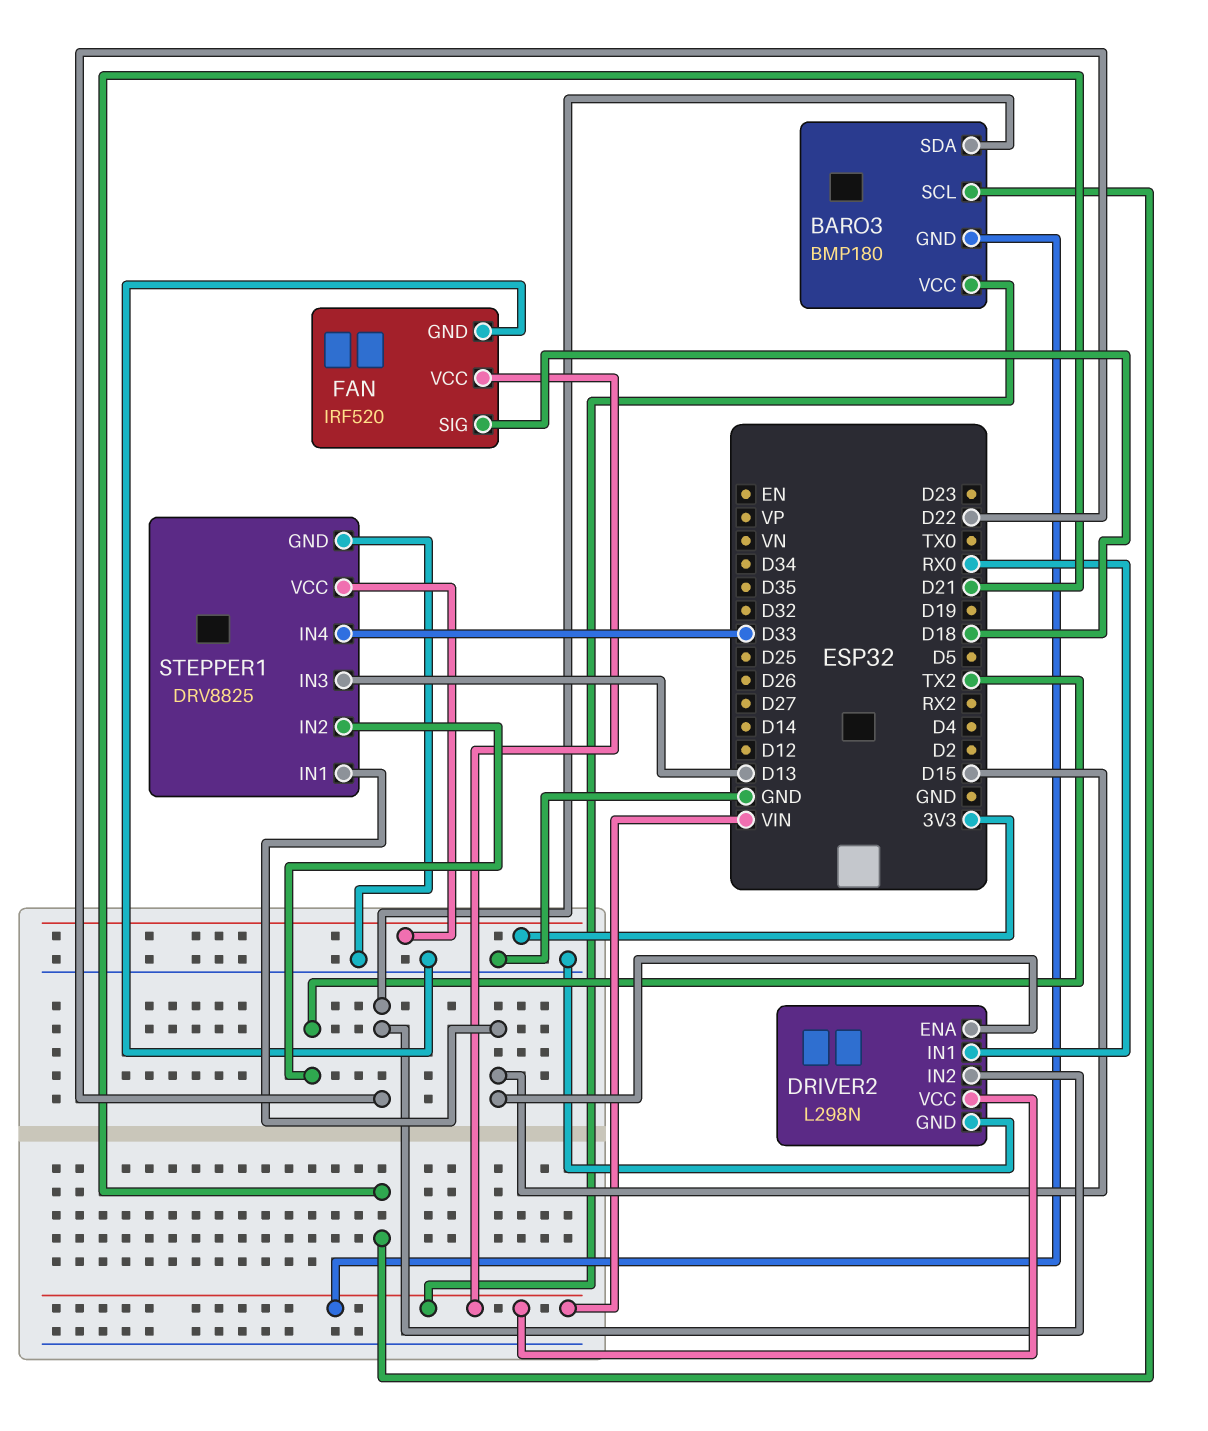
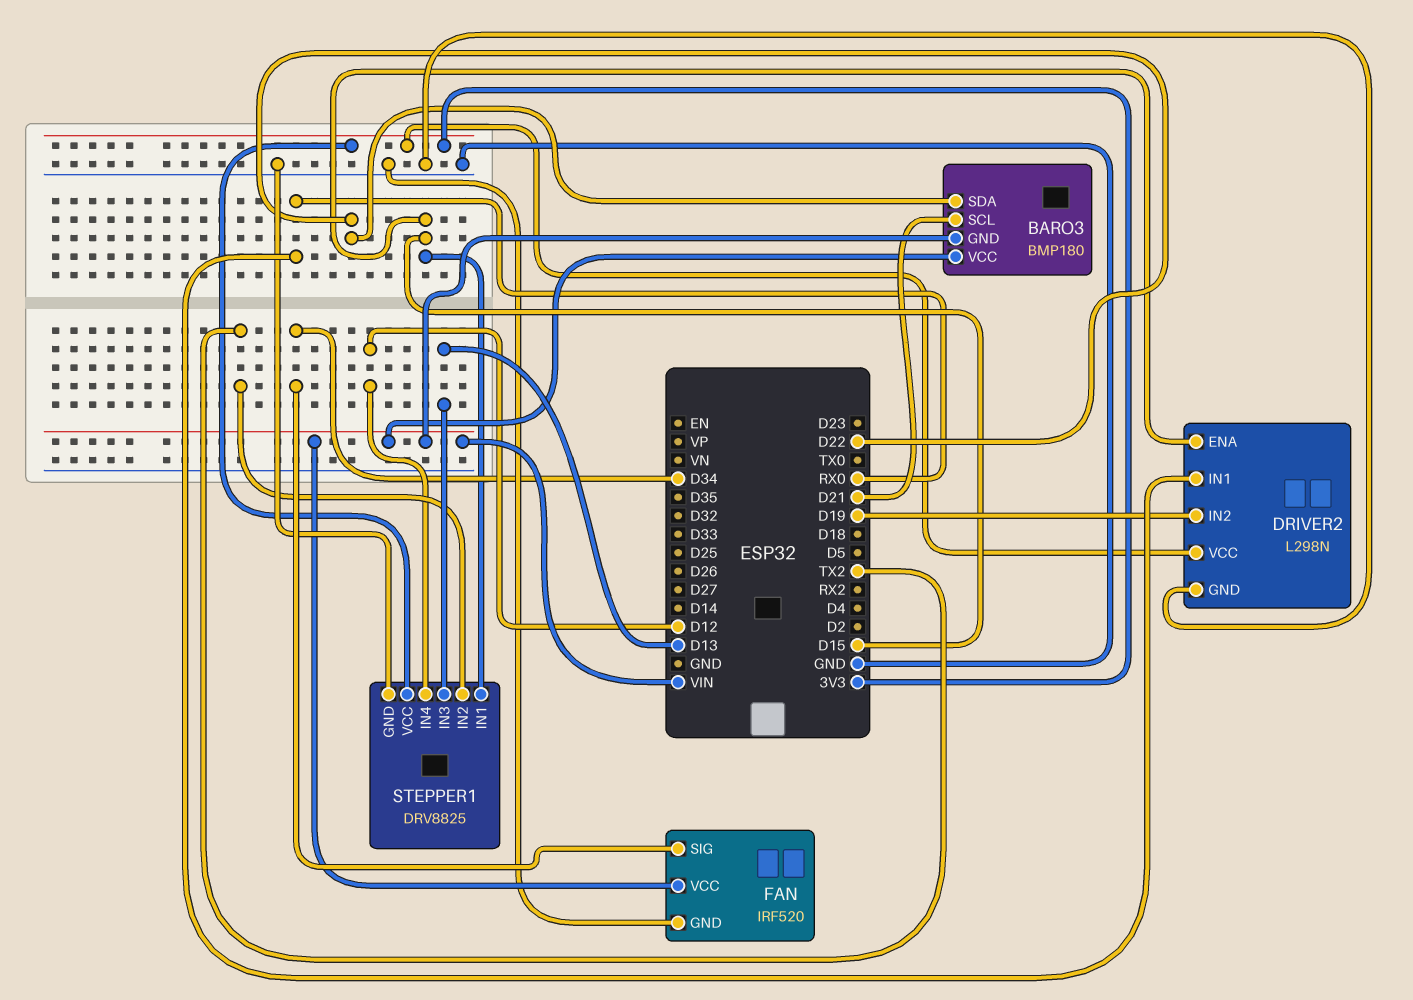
DRIVER2 pin IN2: D22 -> D19
DRIVER2 pin VCC: VIN -> 3V3
FAN pin SIG: D18 -> D34
STEPPER1 pin IN4: D33 -> D12

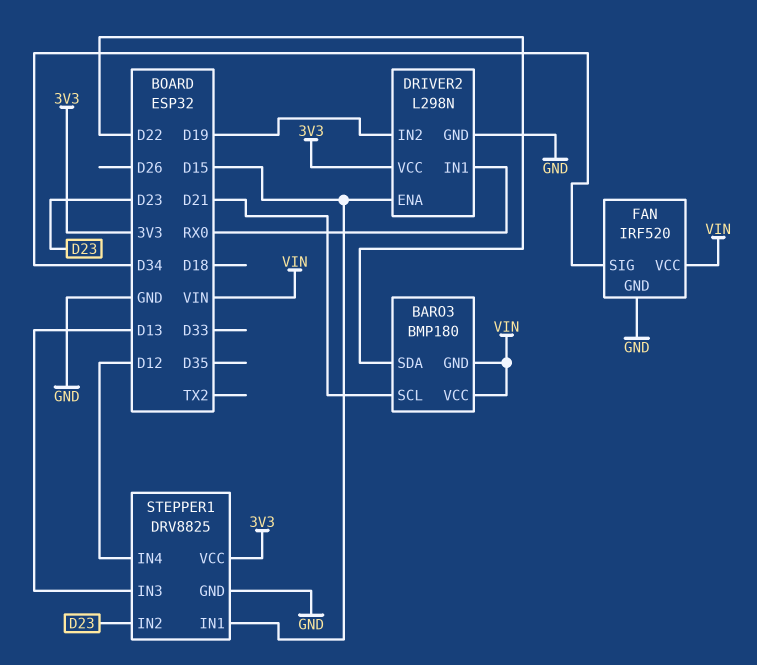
STEPPER1 pin IN2: TX2 -> D23

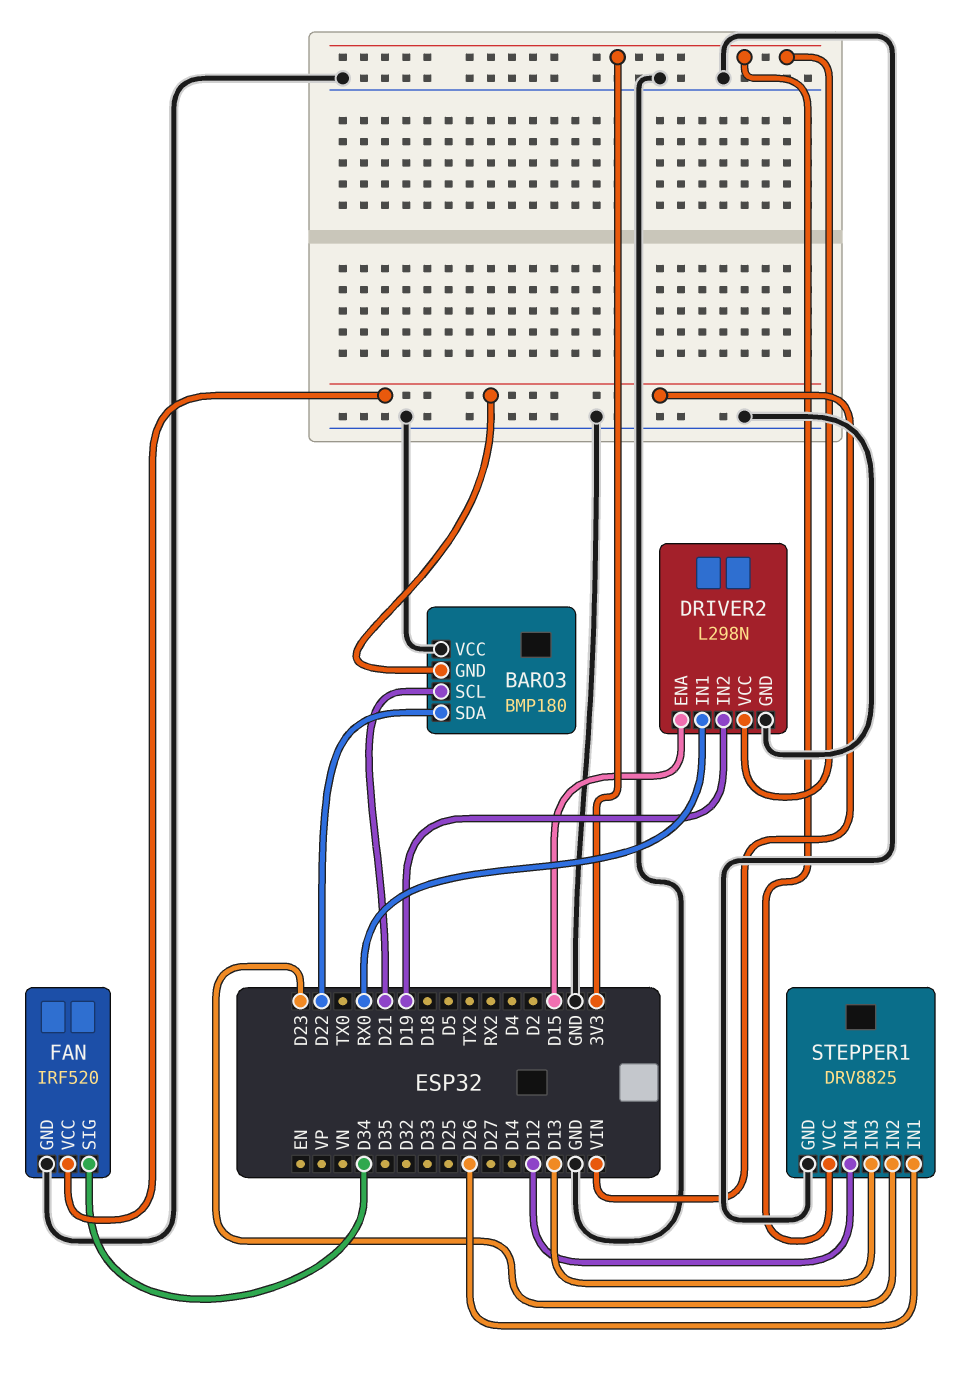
BARO3 pin VCC: VIN -> GND
STEPPER1 pin IN1: D15 -> D26

